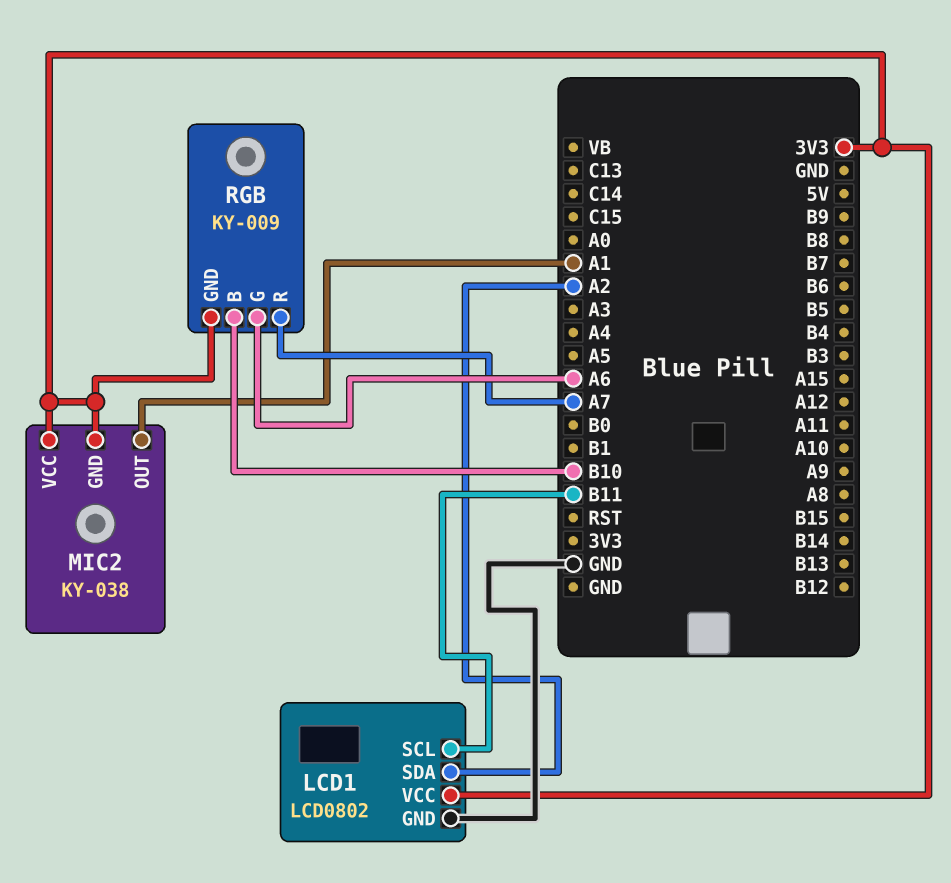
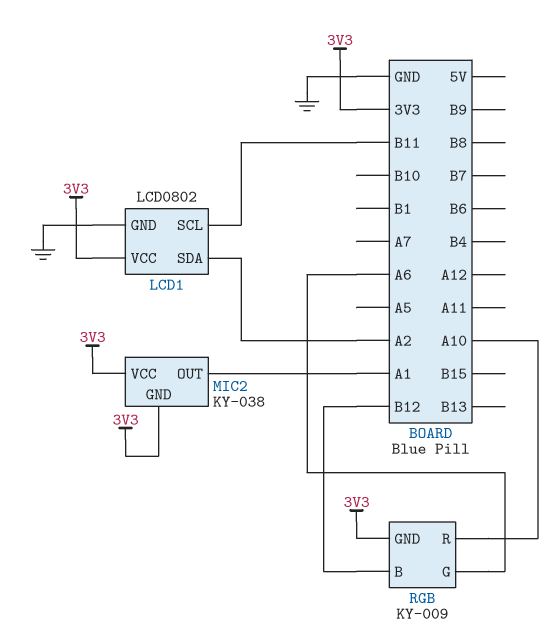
RGB pin B: B10 -> B12
RGB pin R: A7 -> A10

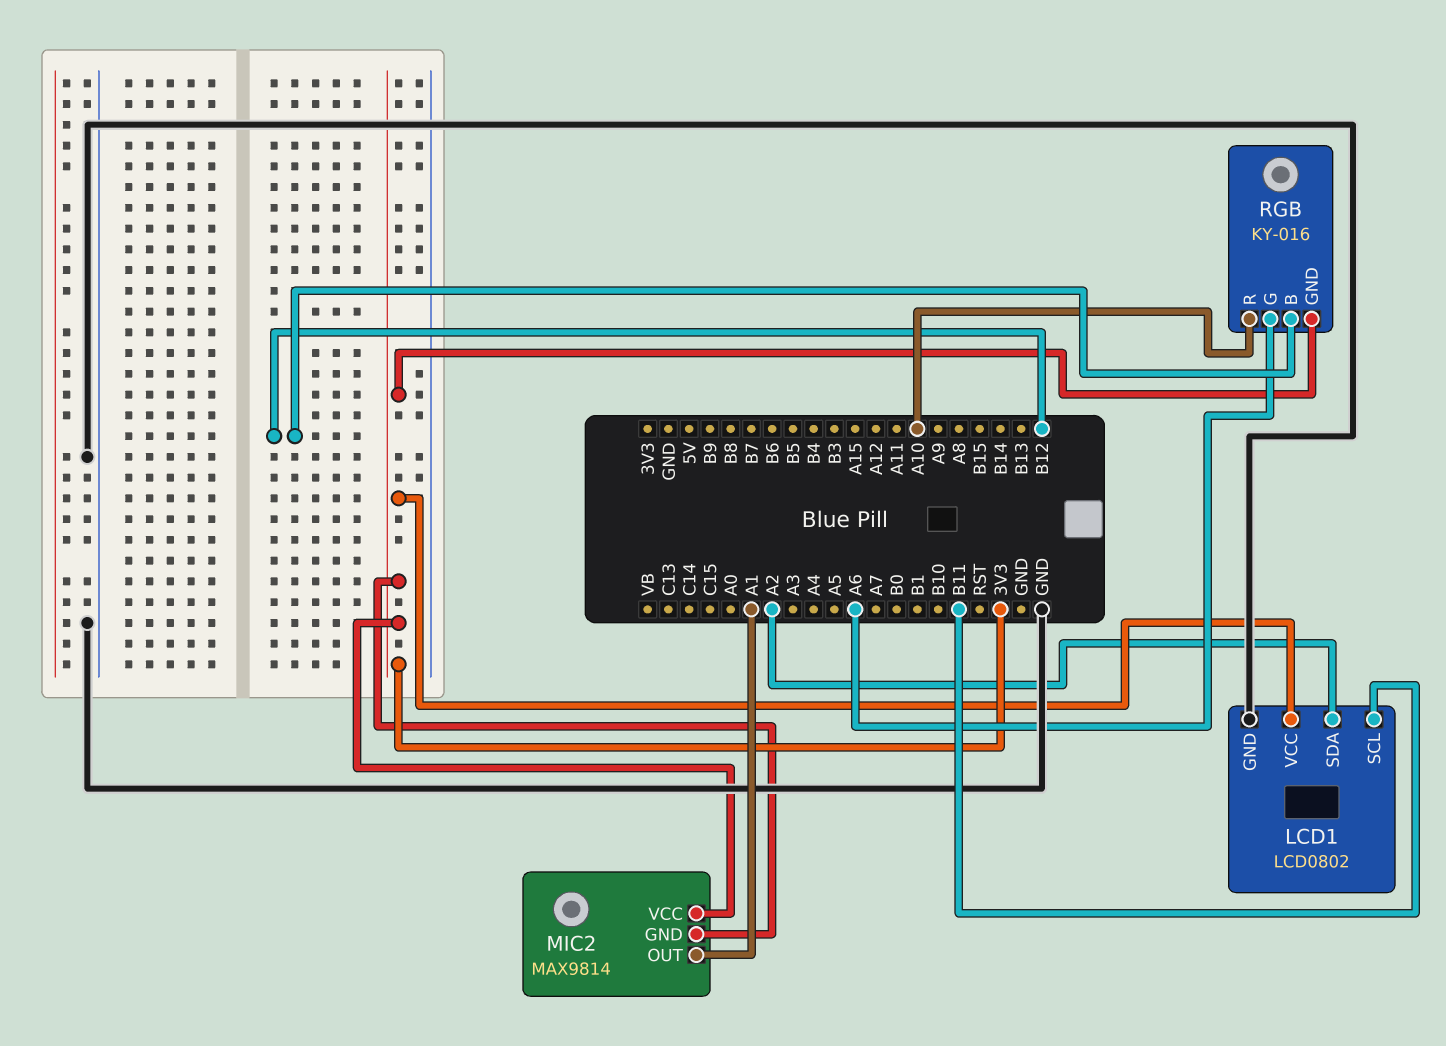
MIC2: KY-038 -> MAX9814
RGB: KY-009 -> KY-016

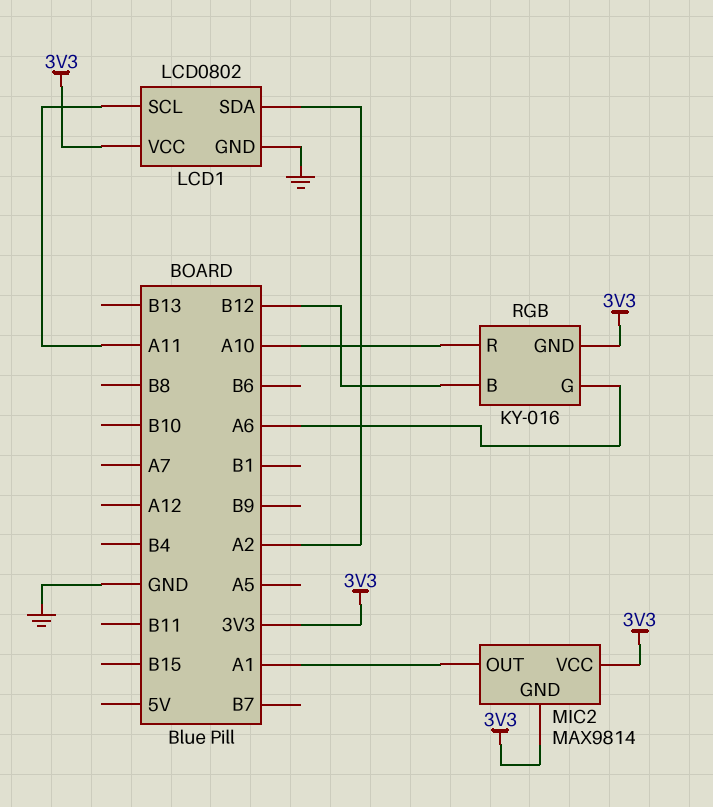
LCD1 pin SCL: B11 -> A11

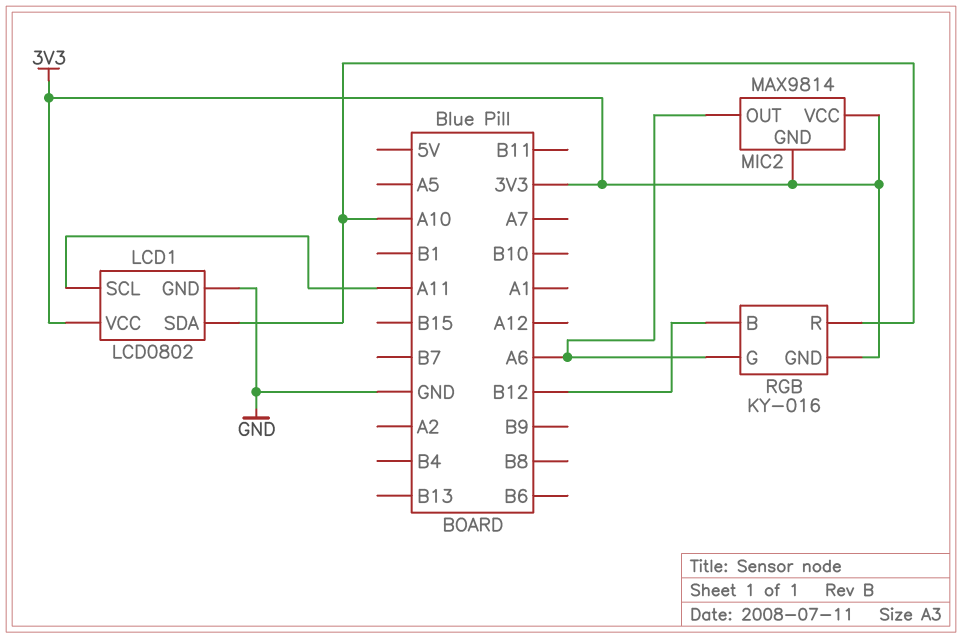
LCD1 pin SDA: A2 -> A10
MIC2 pin OUT: A1 -> A6

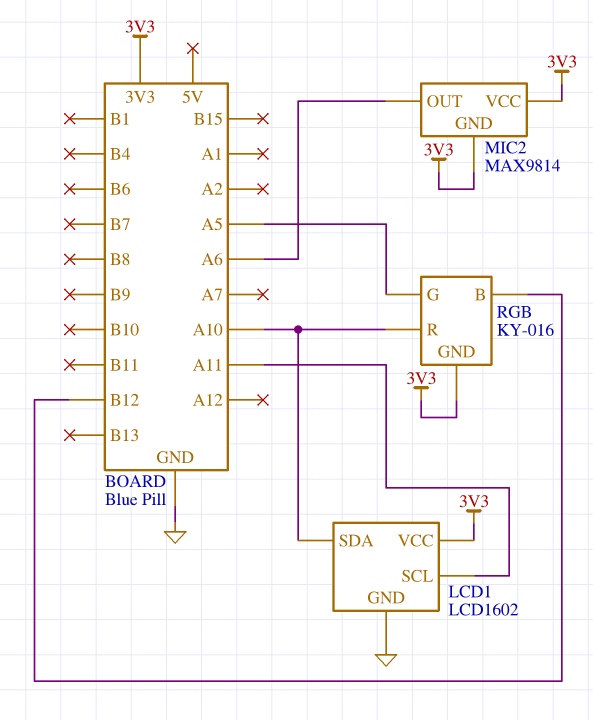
LCD1: LCD0802 -> LCD1602
RGB pin G: A6 -> A5

